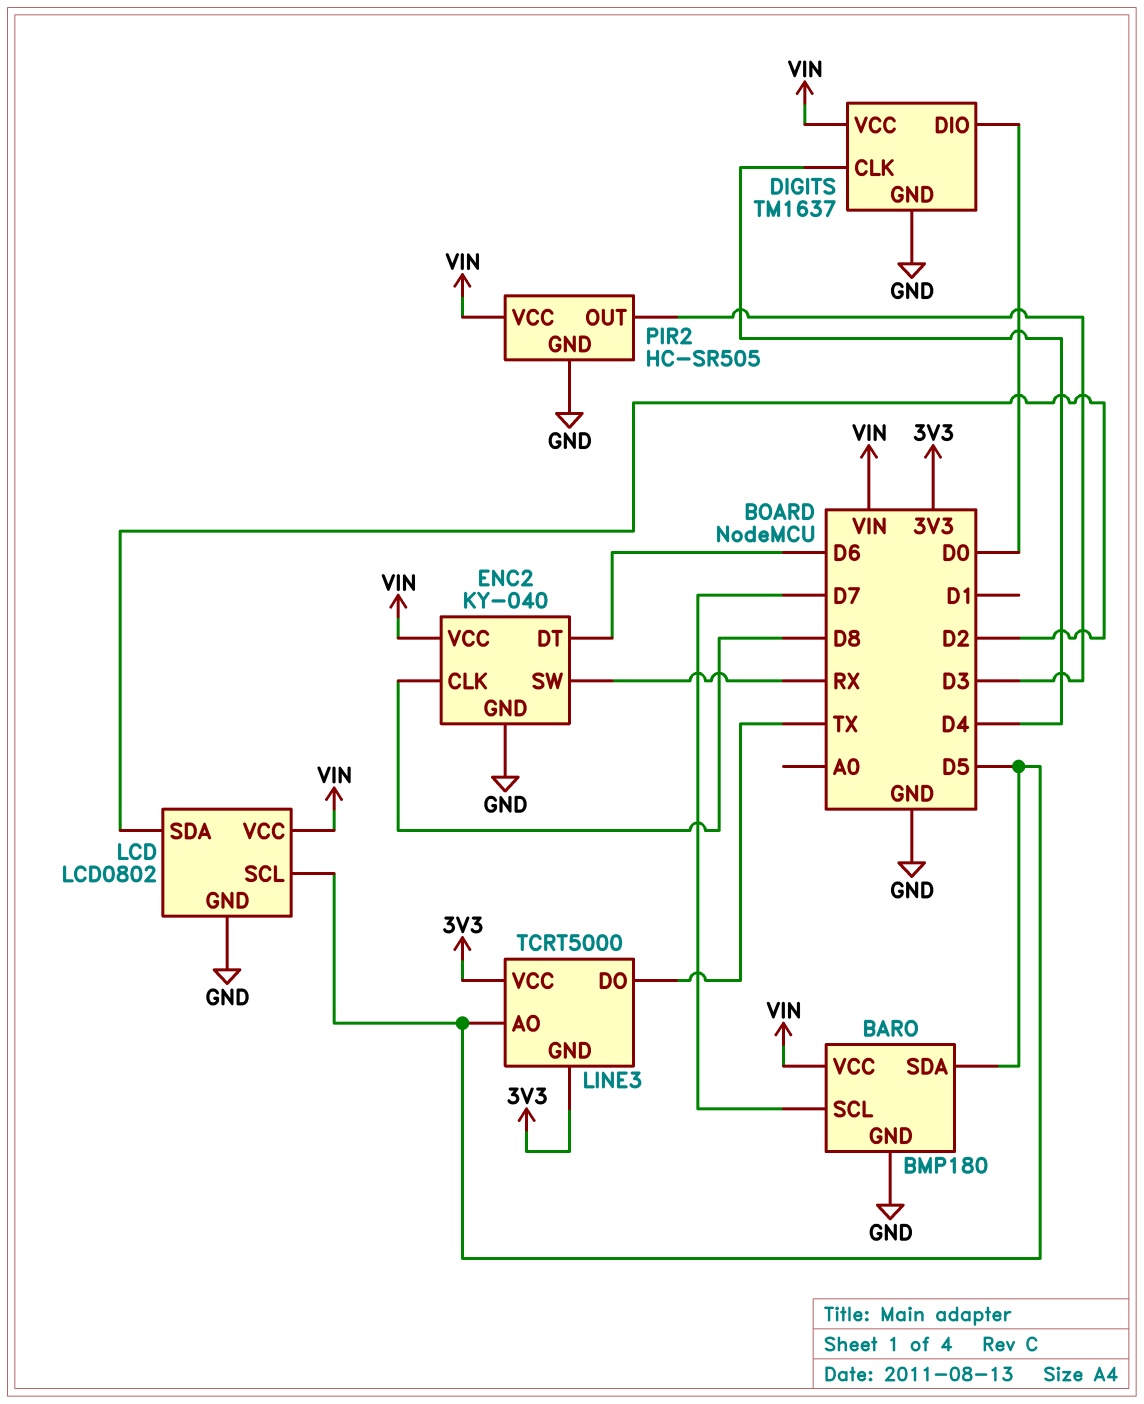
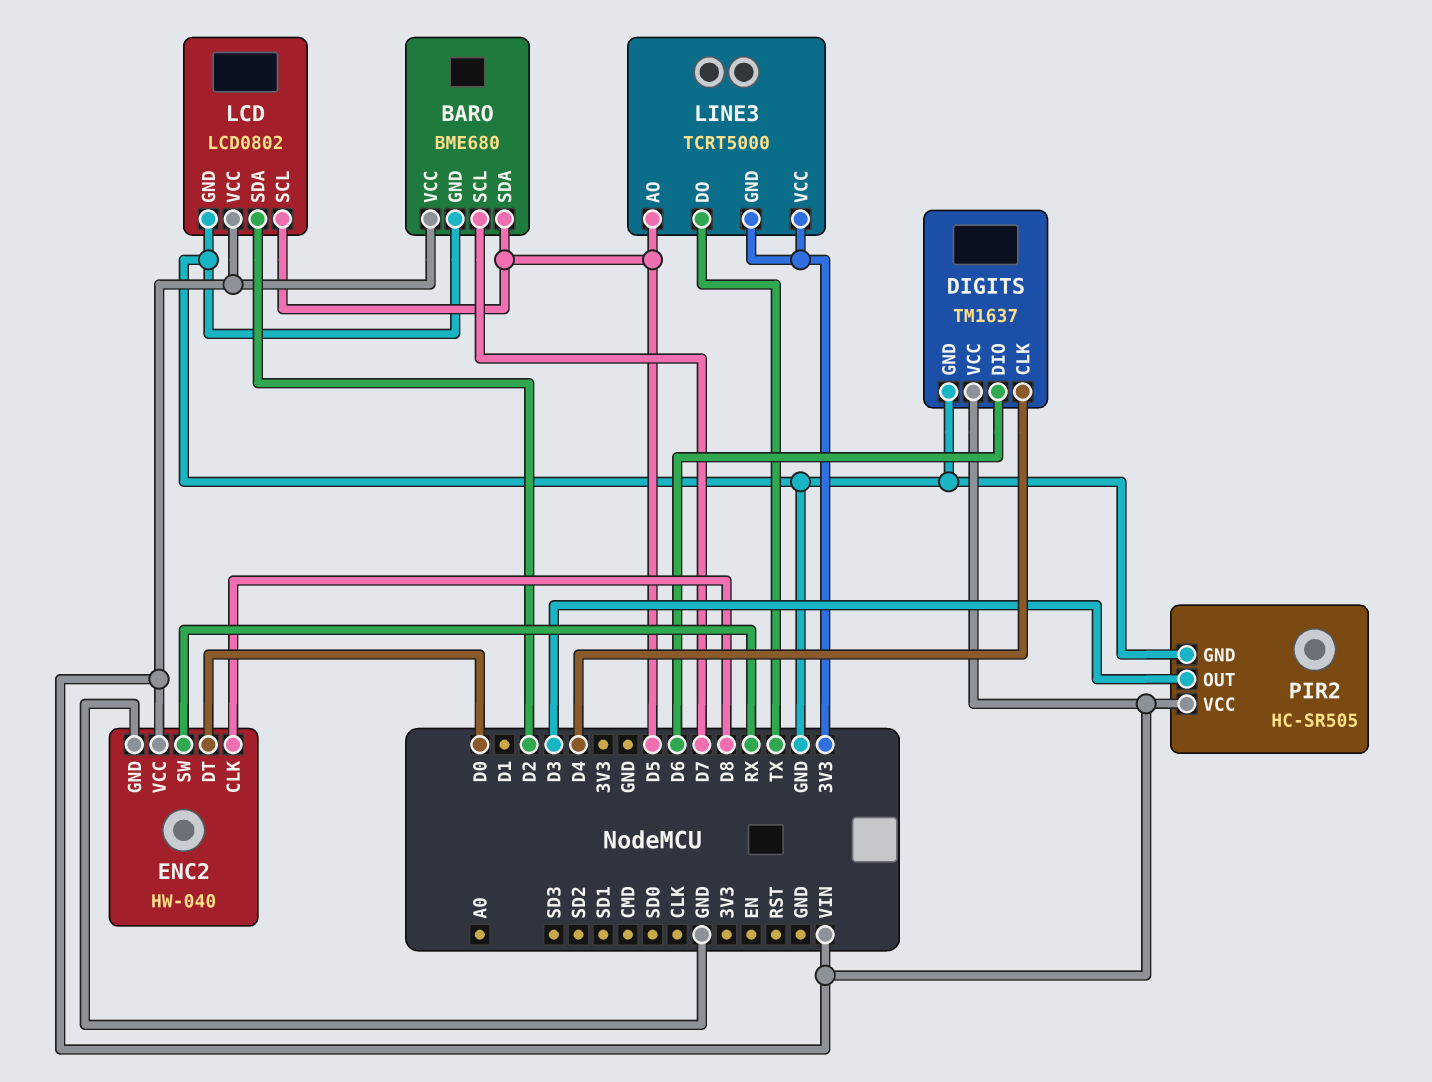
BARO: BMP180 -> BME680
DIGITS pin DIO: D0 -> D6
ENC2: KY-040 -> HW-040
ENC2 pin DT: D6 -> D0

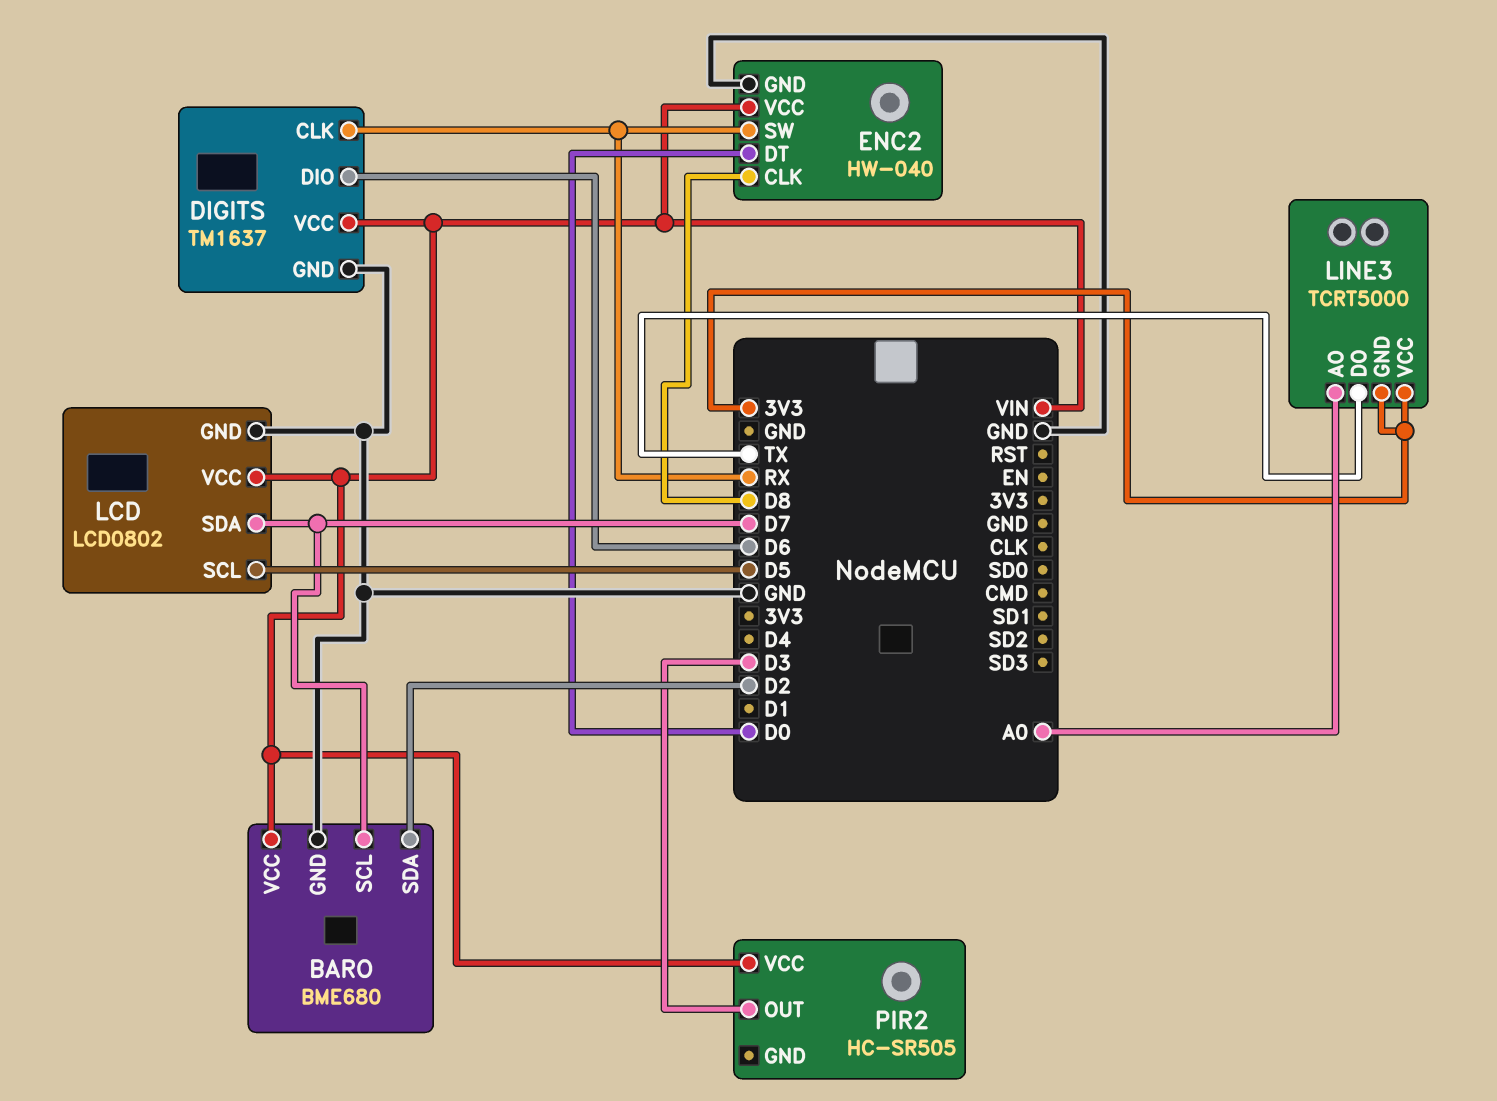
BARO pin SDA: D5 -> D2
DIGITS pin CLK: D4 -> RX
LCD pin SDA: D2 -> D7
LINE3 pin AO: D5 -> A0
PIR2 pin GND: GND -> none

